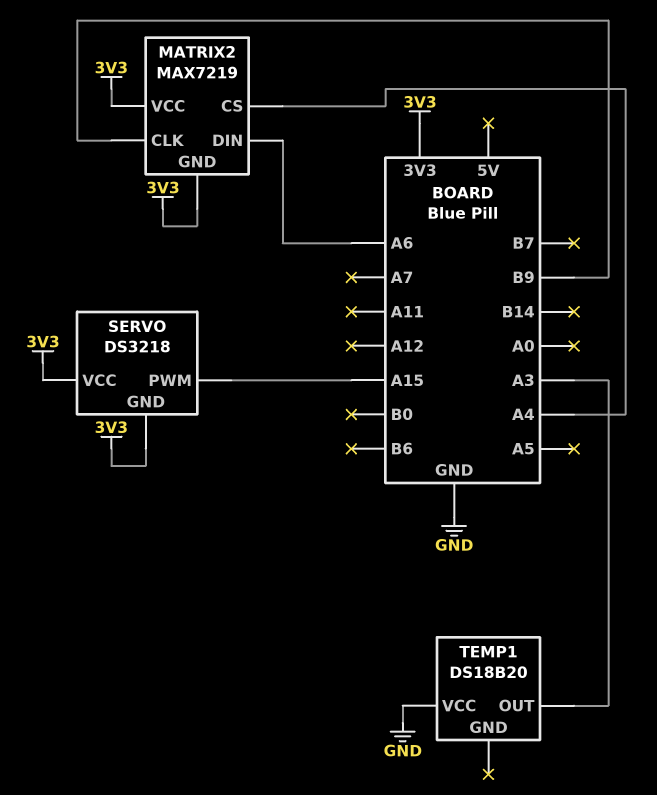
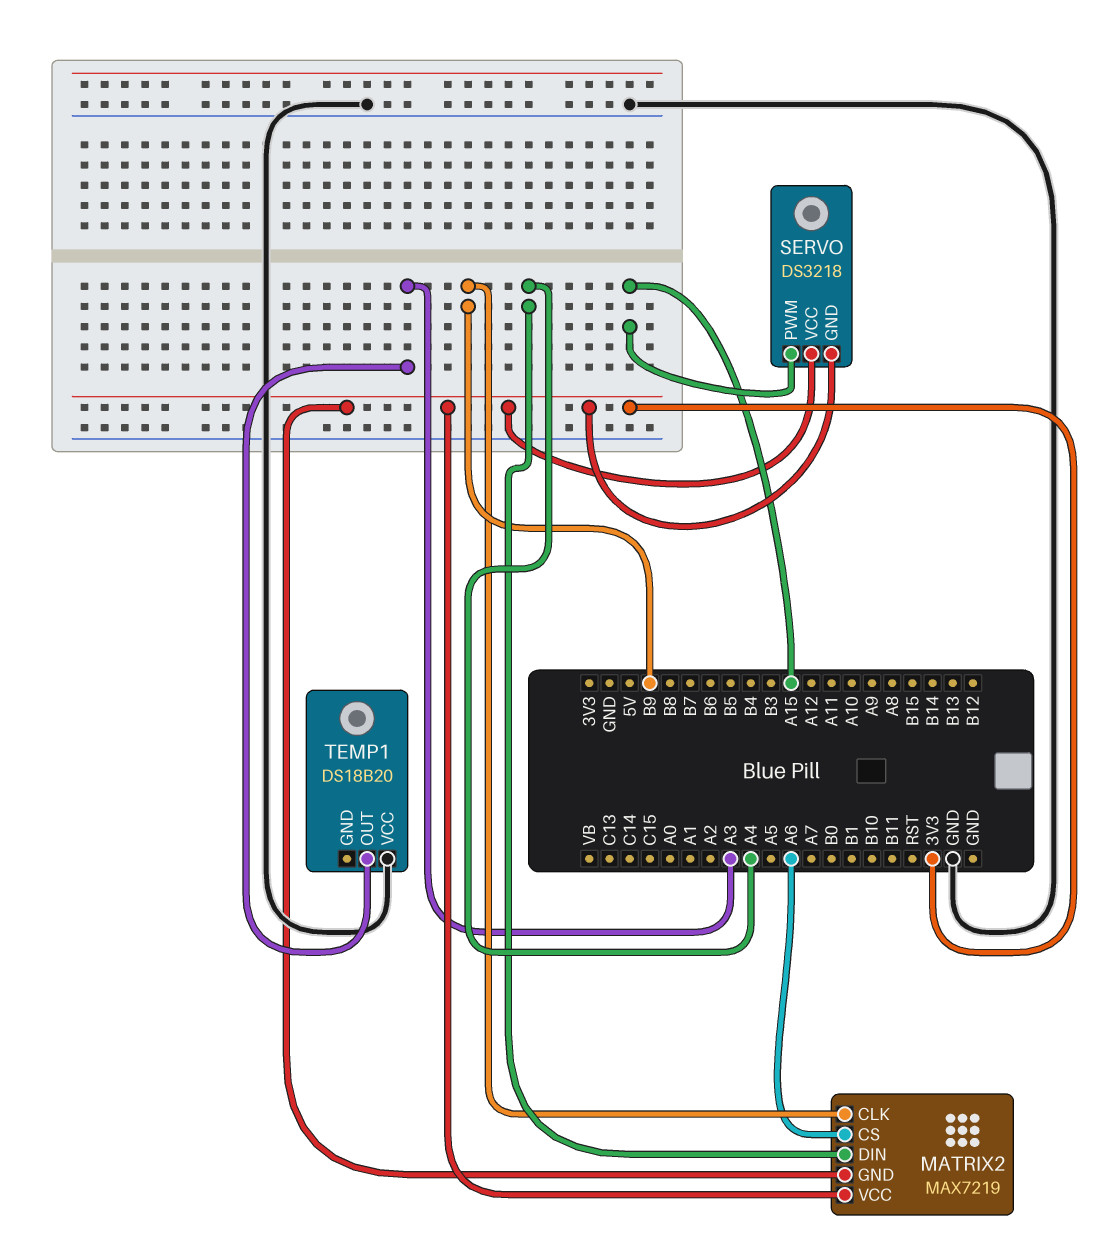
MATRIX2 pin CS: A4 -> A6
MATRIX2 pin DIN: A6 -> A4

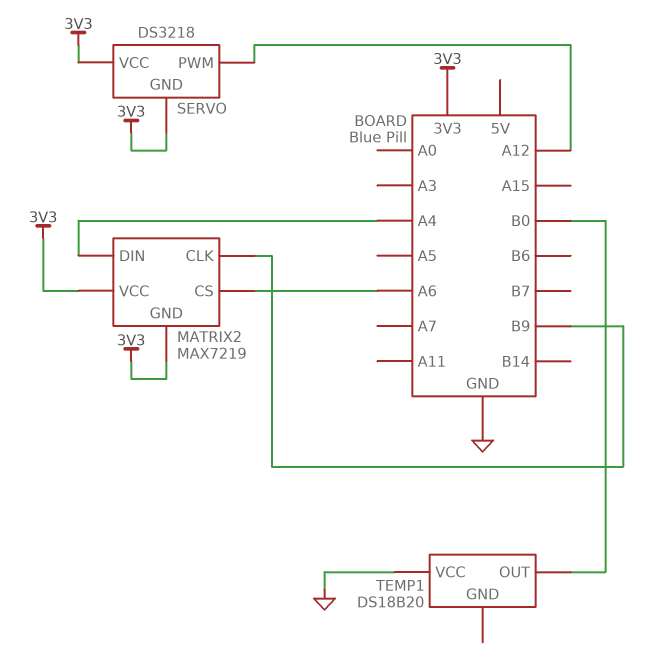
SERVO pin PWM: A15 -> A12
TEMP1 pin OUT: A3 -> B0

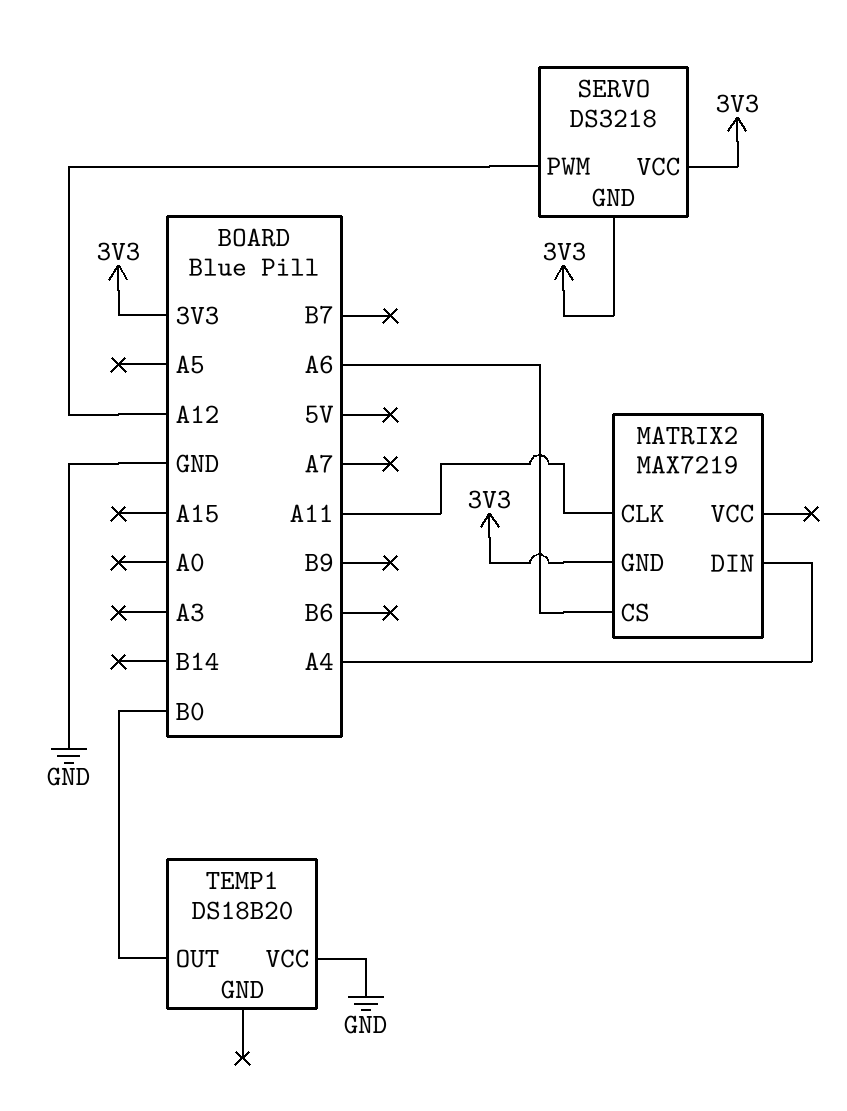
MATRIX2 pin CLK: B9 -> A11
MATRIX2 pin VCC: 3V3 -> none

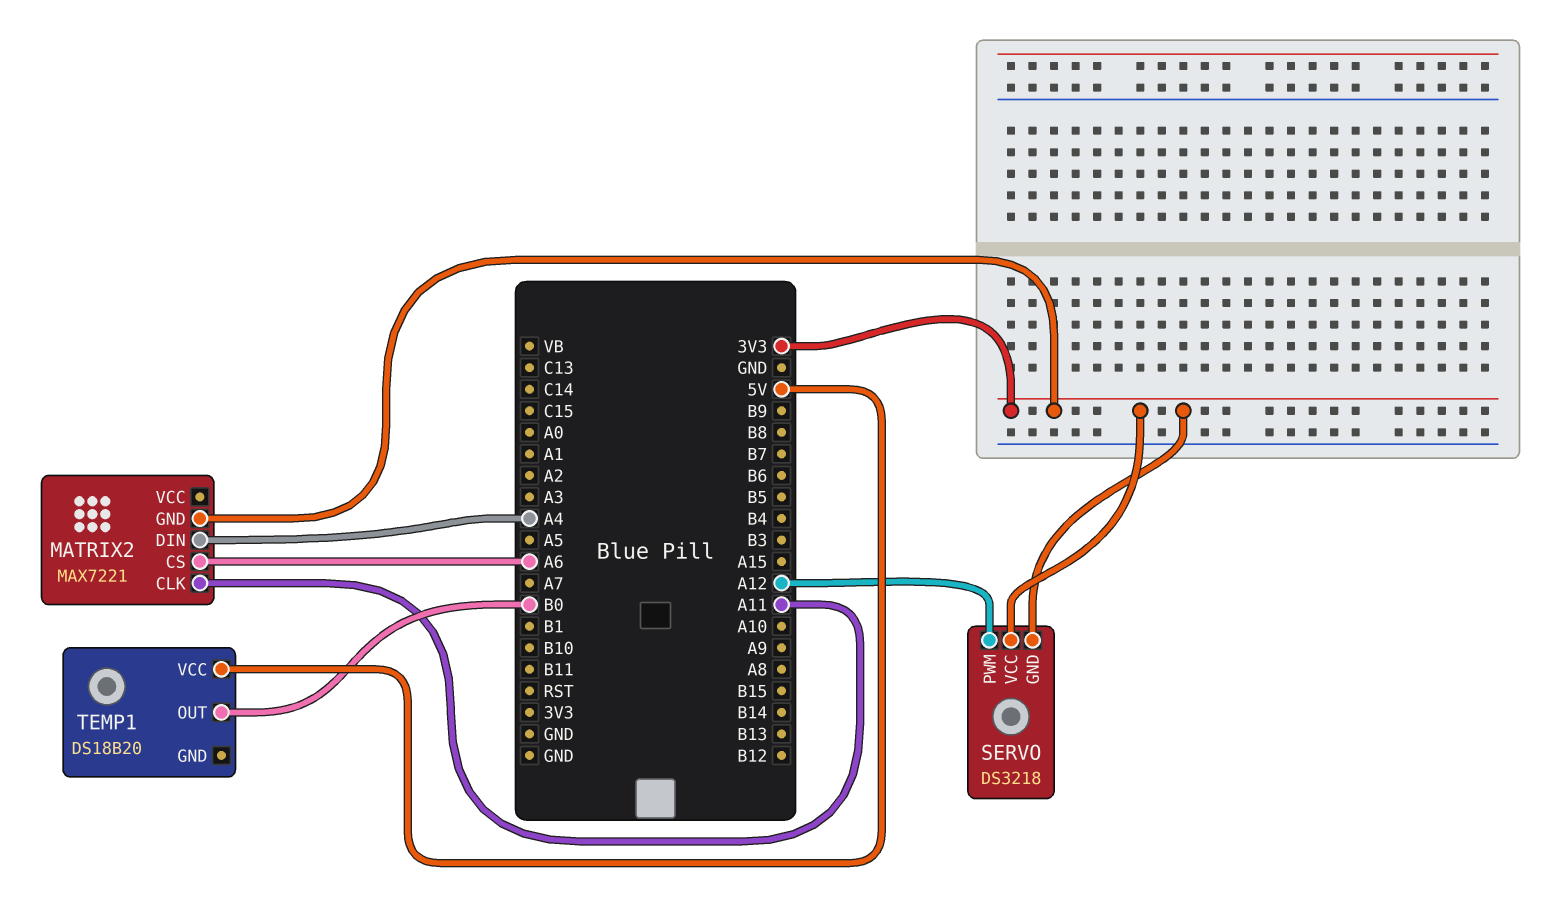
MATRIX2: MAX7219 -> MAX7221
TEMP1 pin VCC: GND -> 5V

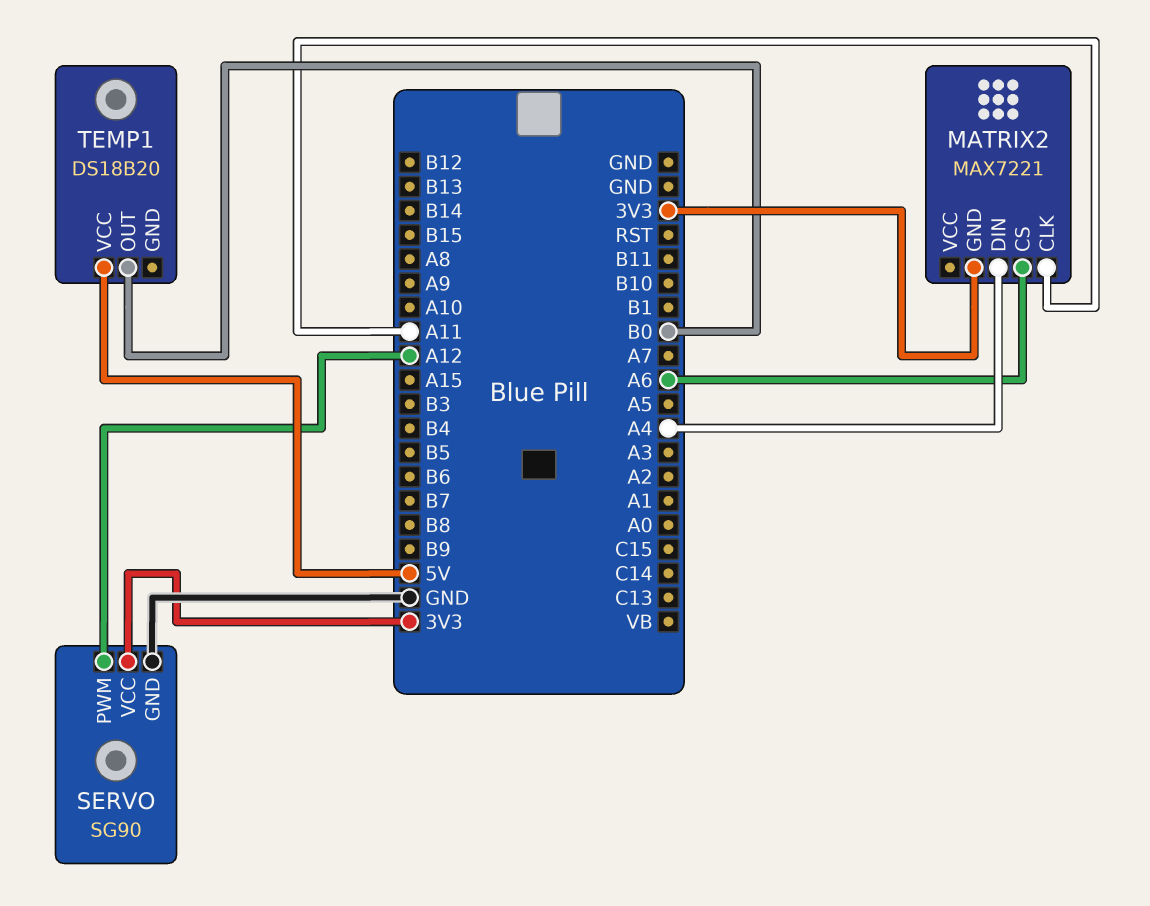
SERVO: DS3218 -> SG90
SERVO pin GND: 3V3 -> GND

